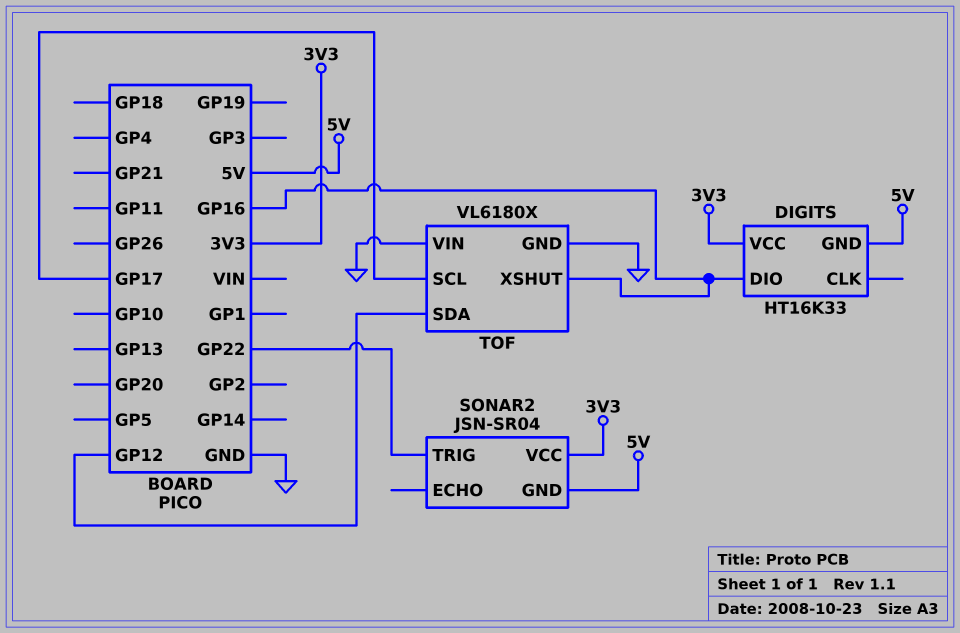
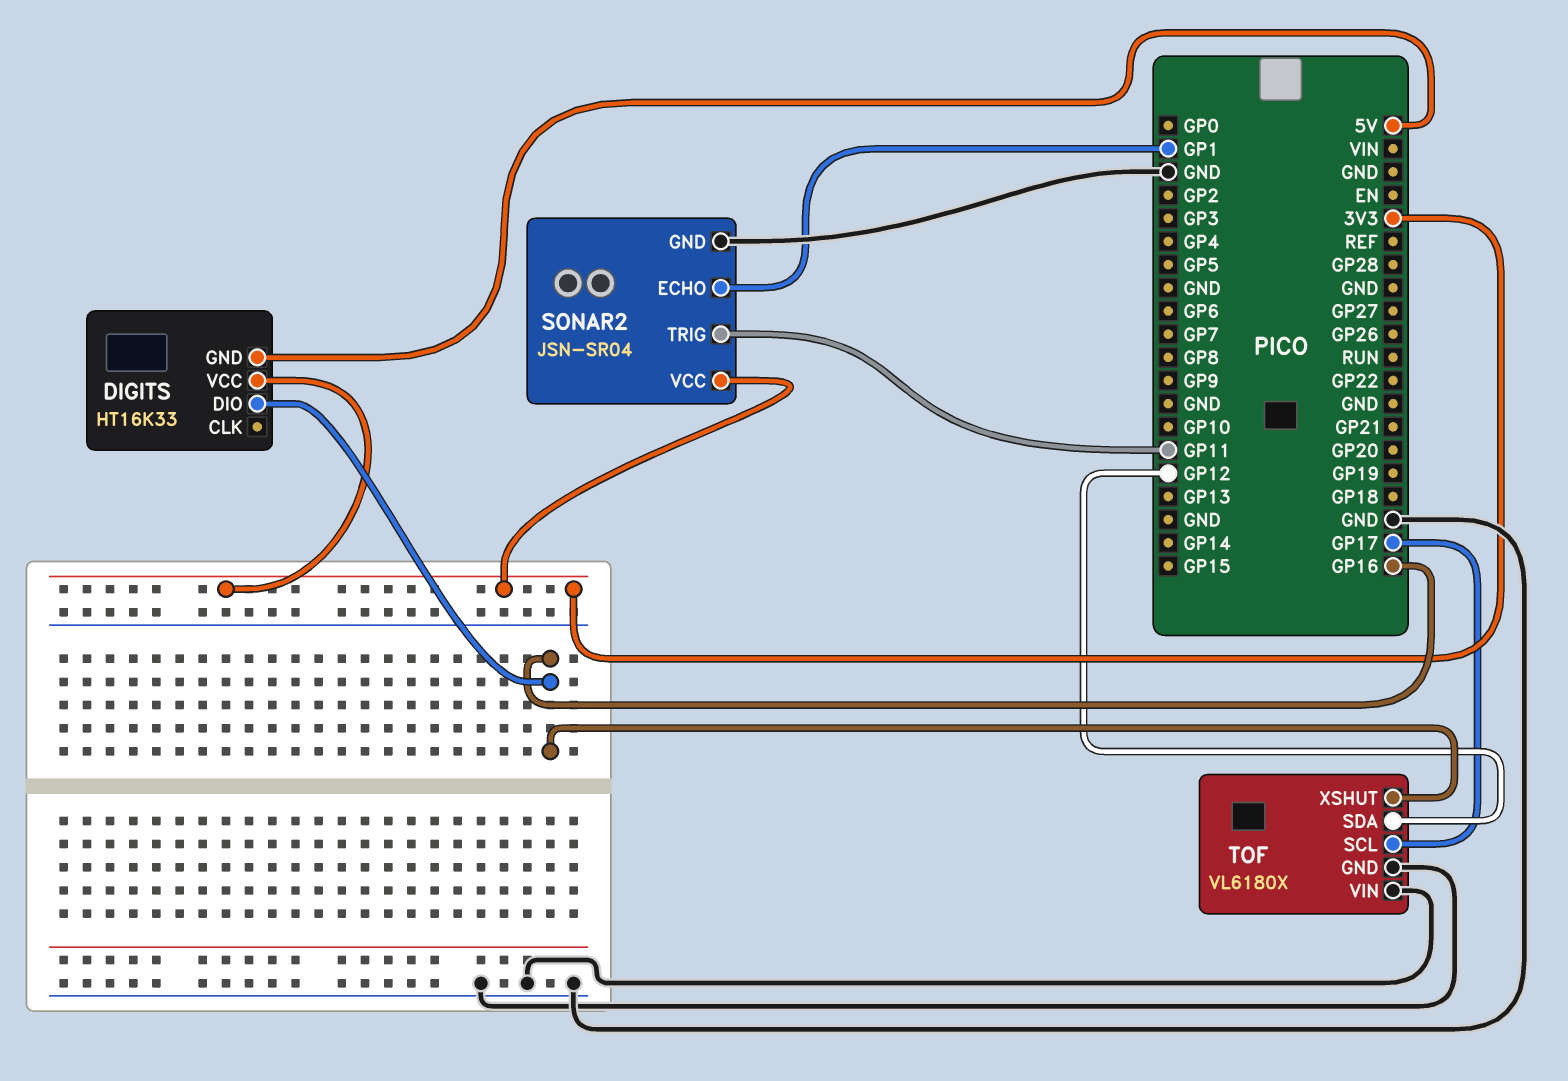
SONAR2 pin ECHO: none -> GP1
SONAR2 pin GND: 5V -> GND
SONAR2 pin TRIG: GP22 -> GP11

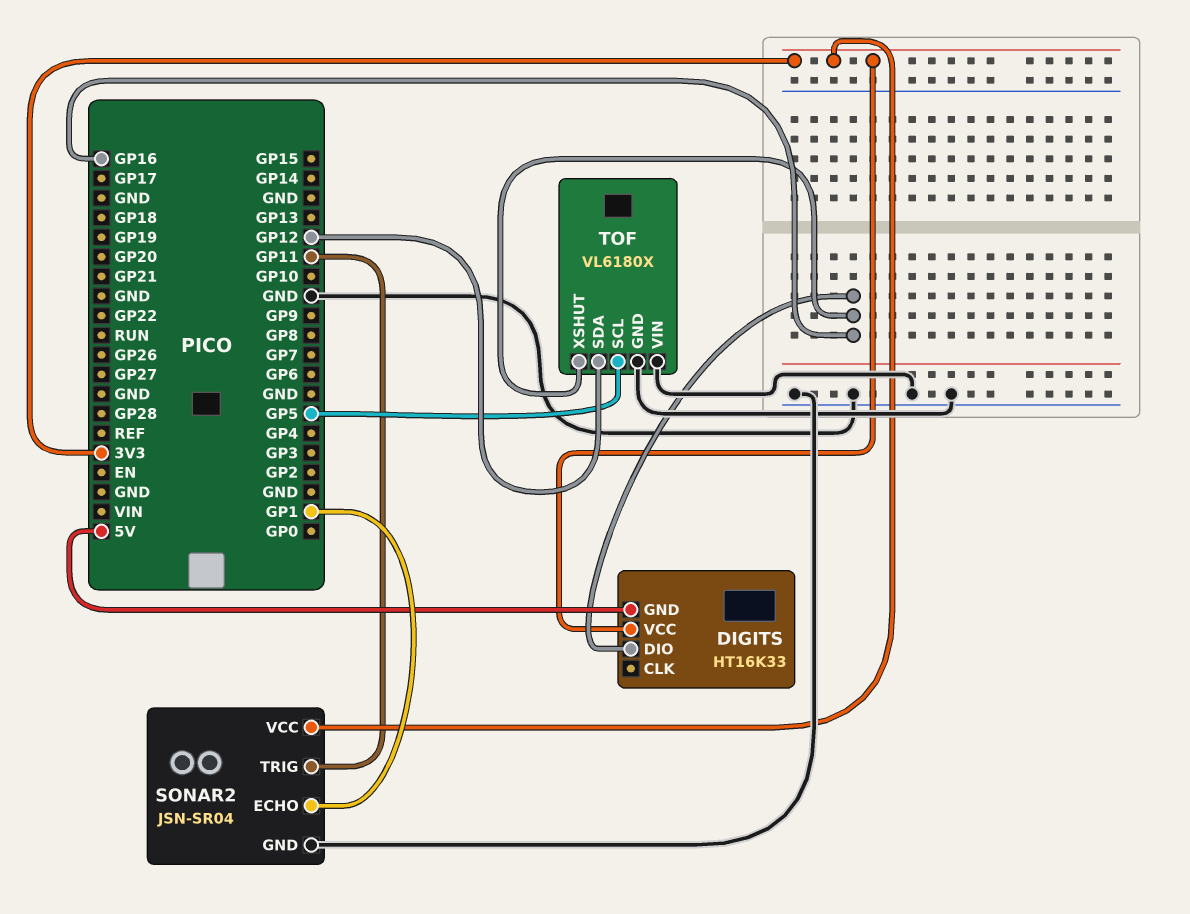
TOF pin SCL: GP17 -> GP5

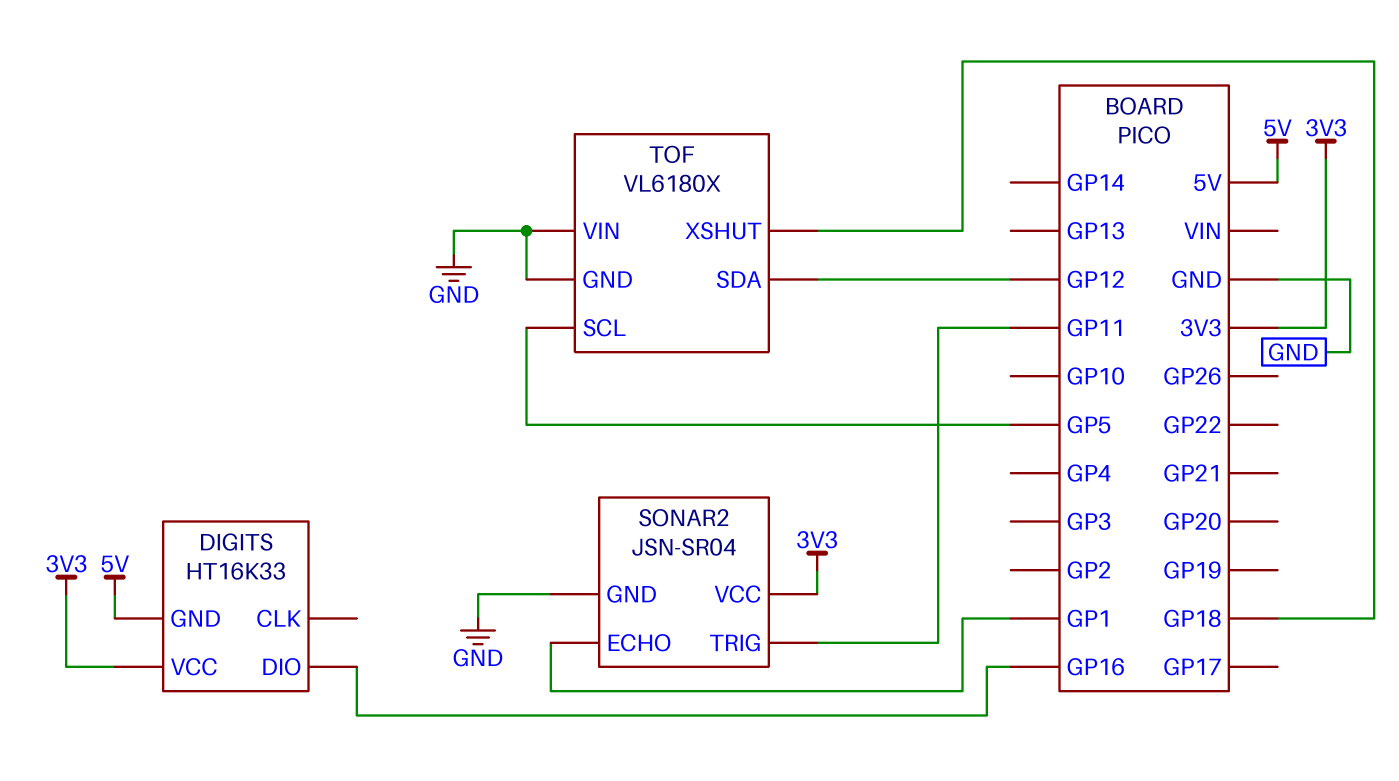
TOF pin XSHUT: GP16 -> GP18

